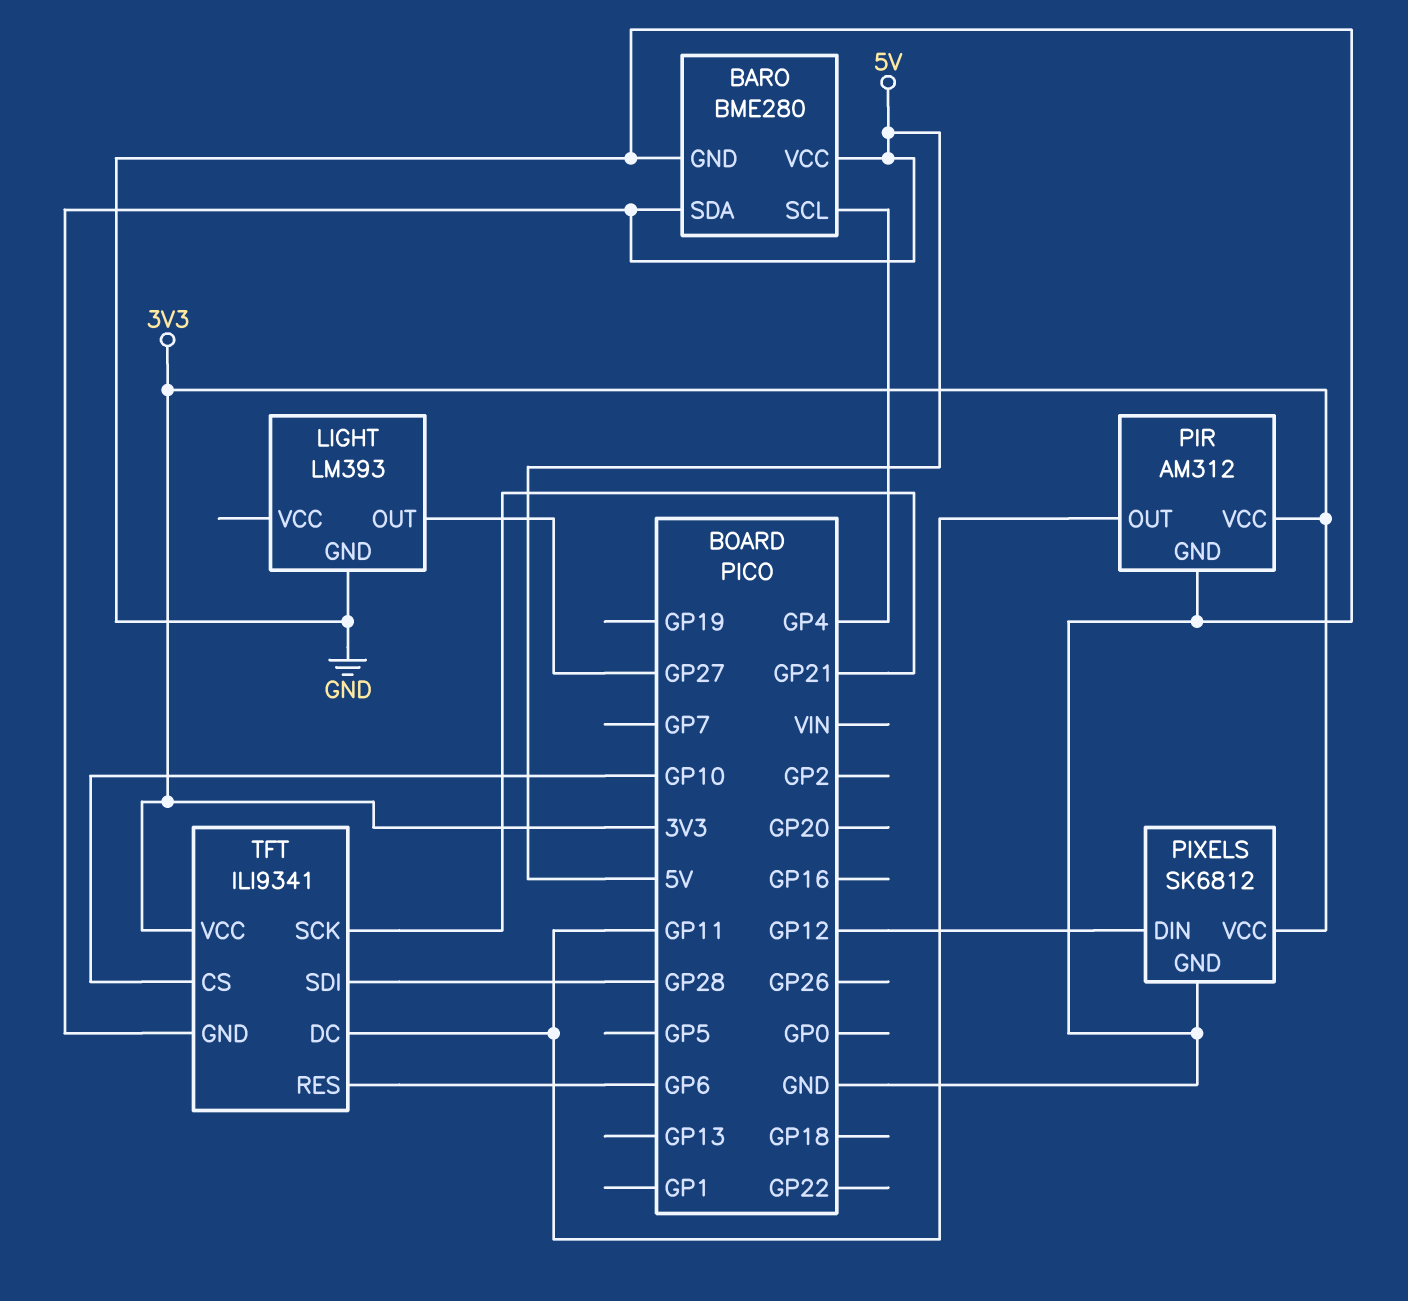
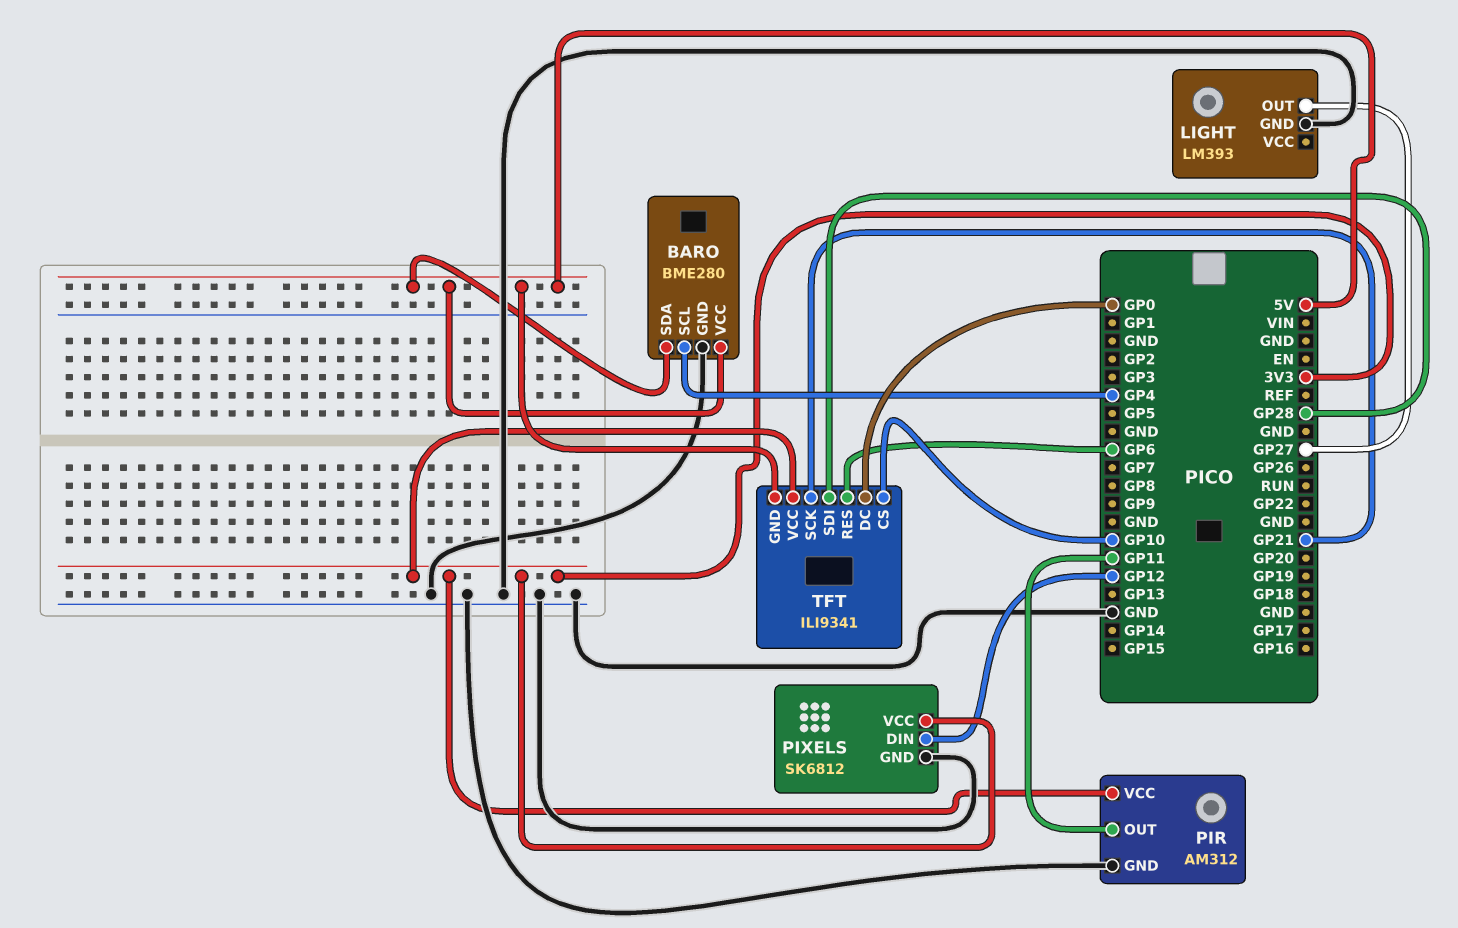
TFT pin DC: GP11 -> GP0

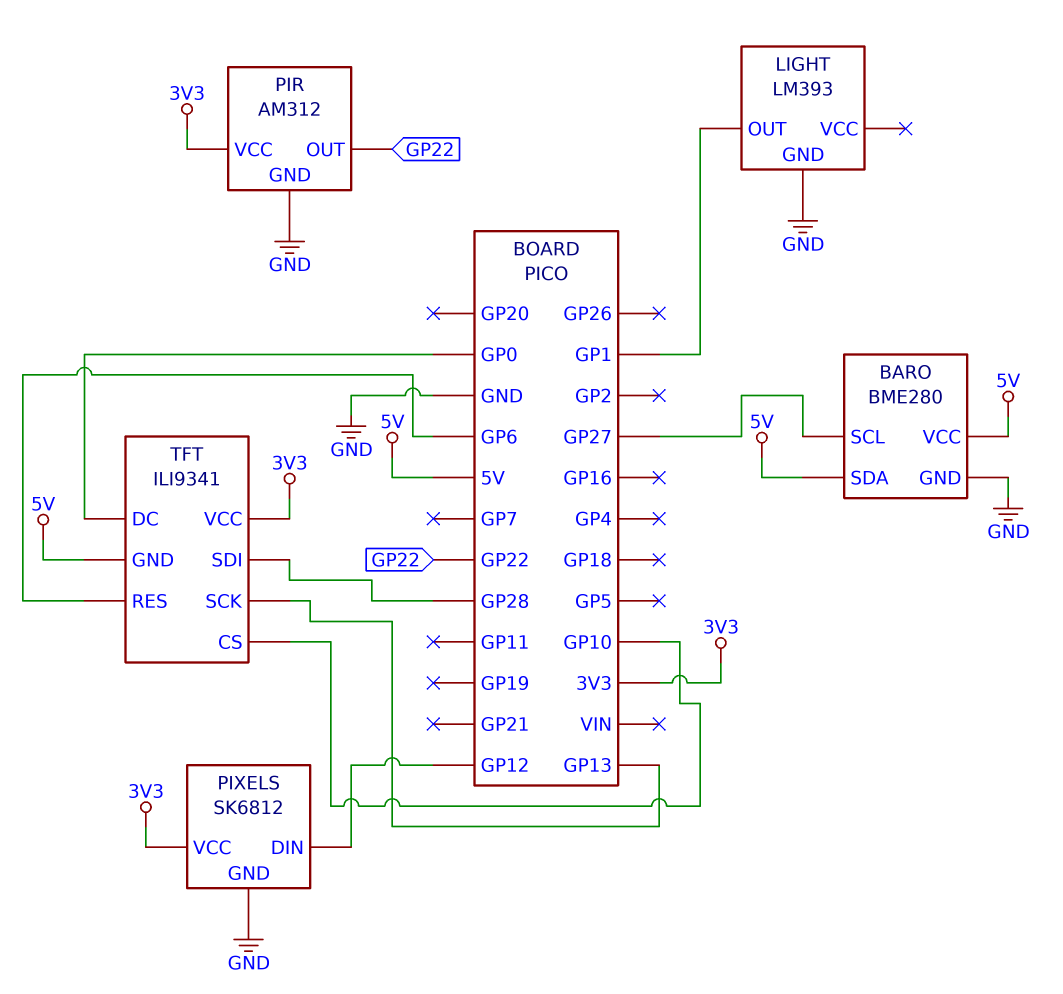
BARO pin SCL: GP4 -> GP27
LIGHT pin OUT: GP27 -> GP1
PIR pin OUT: GP11 -> GP22
TFT pin SCK: GP21 -> GP13

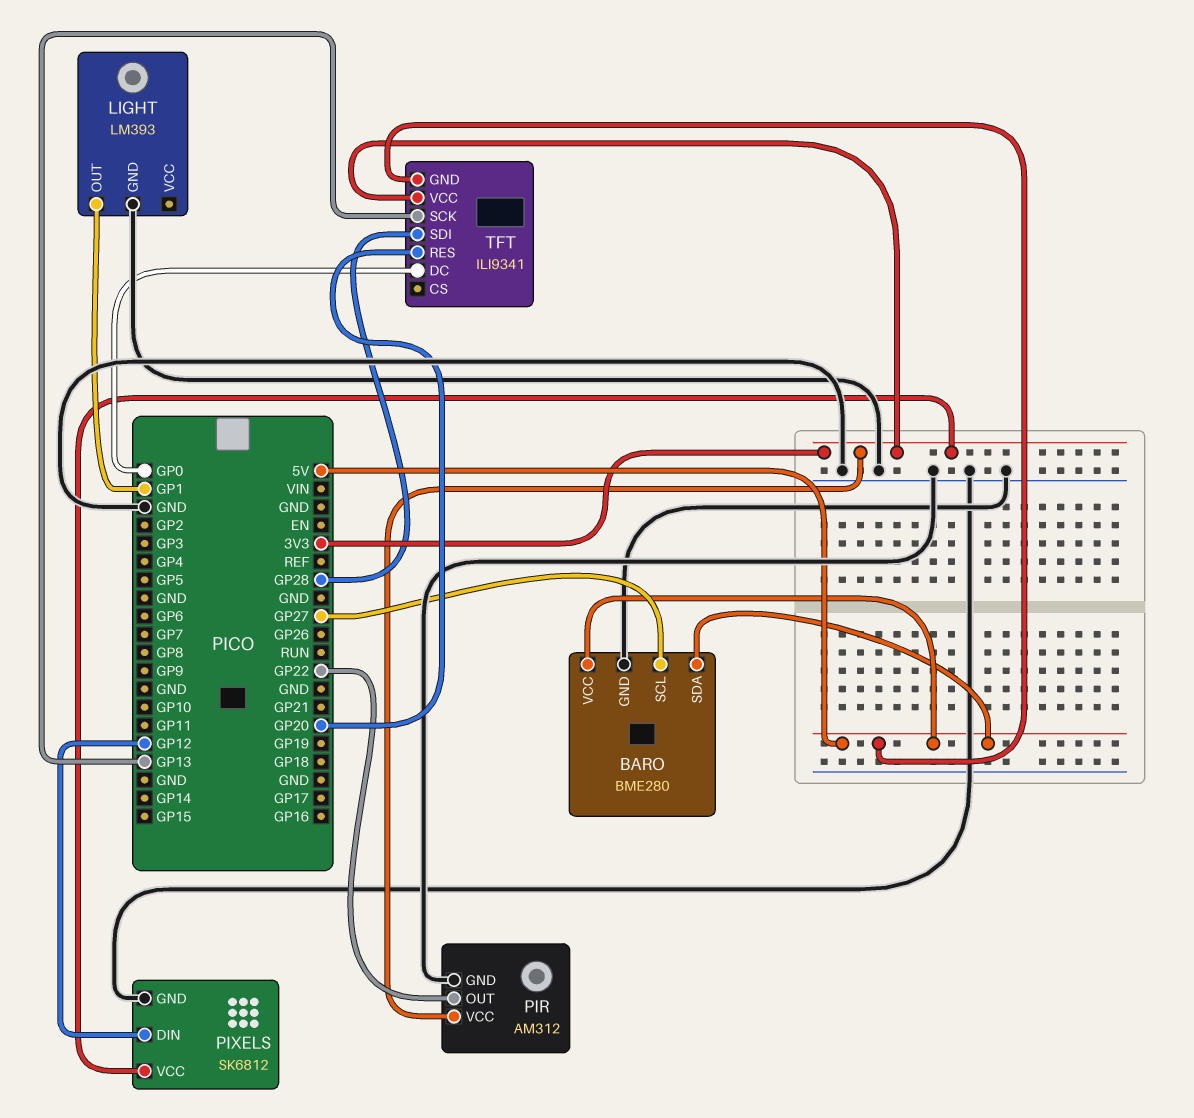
TFT pin CS: GP10 -> none
TFT pin RES: GP6 -> GP20

